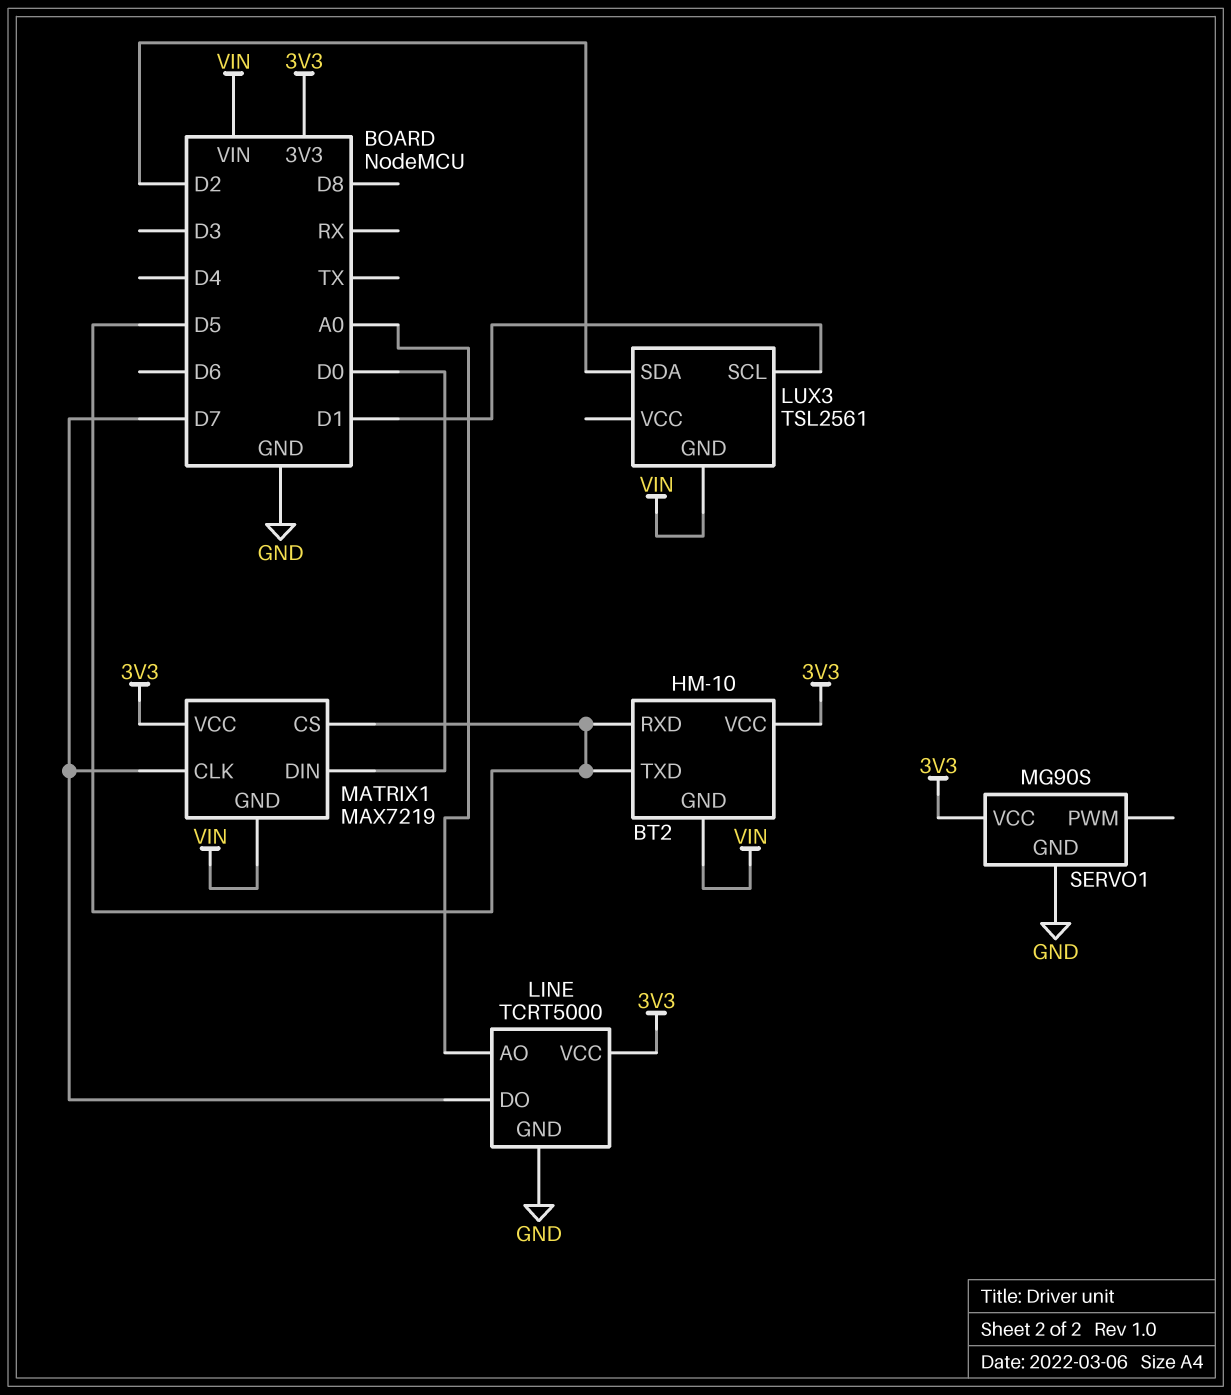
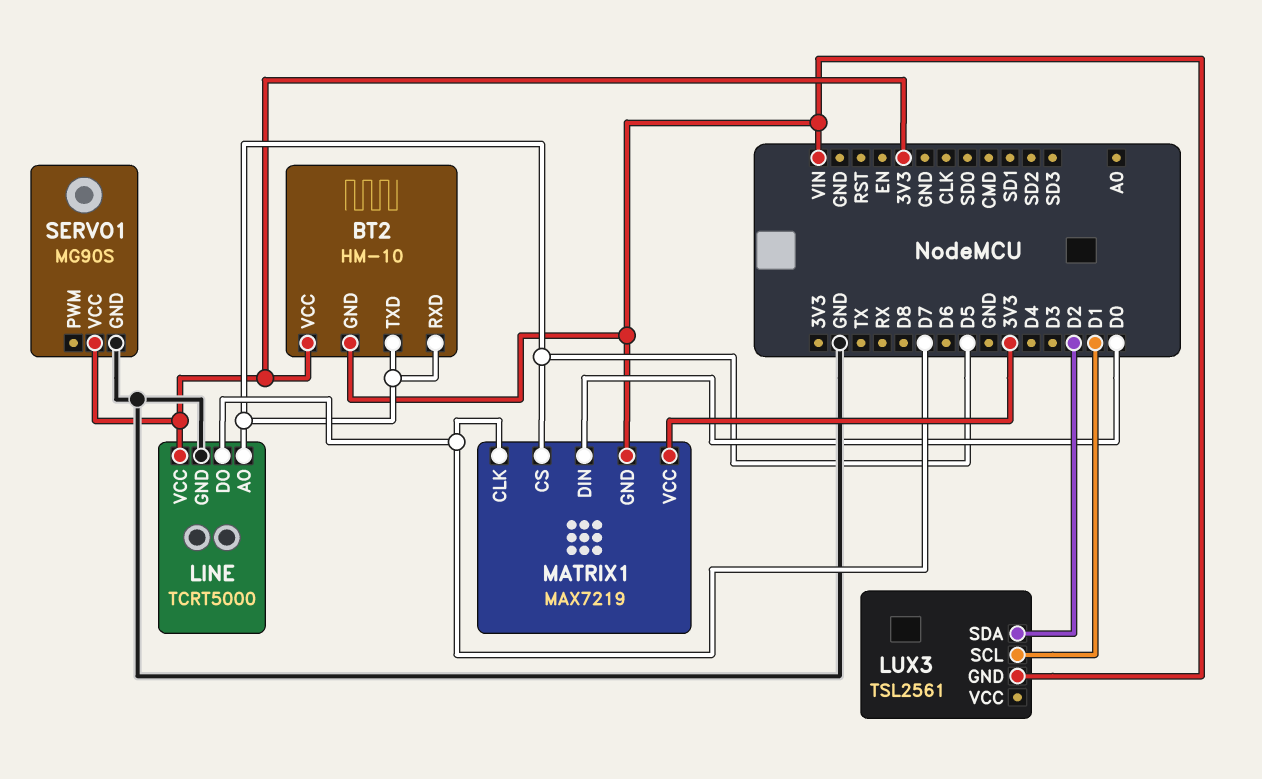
LINE pin AO: A0 -> D5

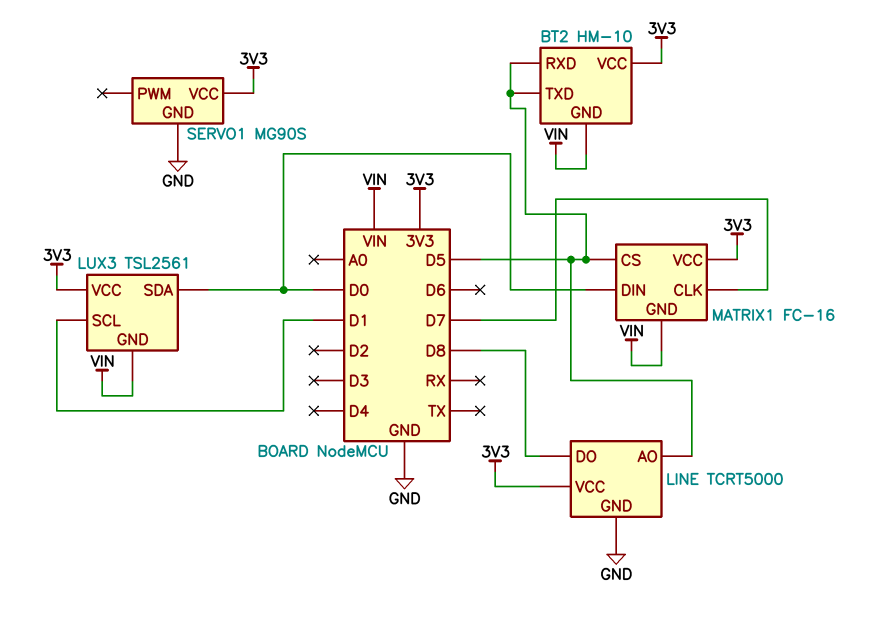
LINE pin DO: D7 -> D8
LUX3 pin SDA: D2 -> D0
LUX3 pin VCC: none -> 3V3
MATRIX1: MAX7219 -> FC-16

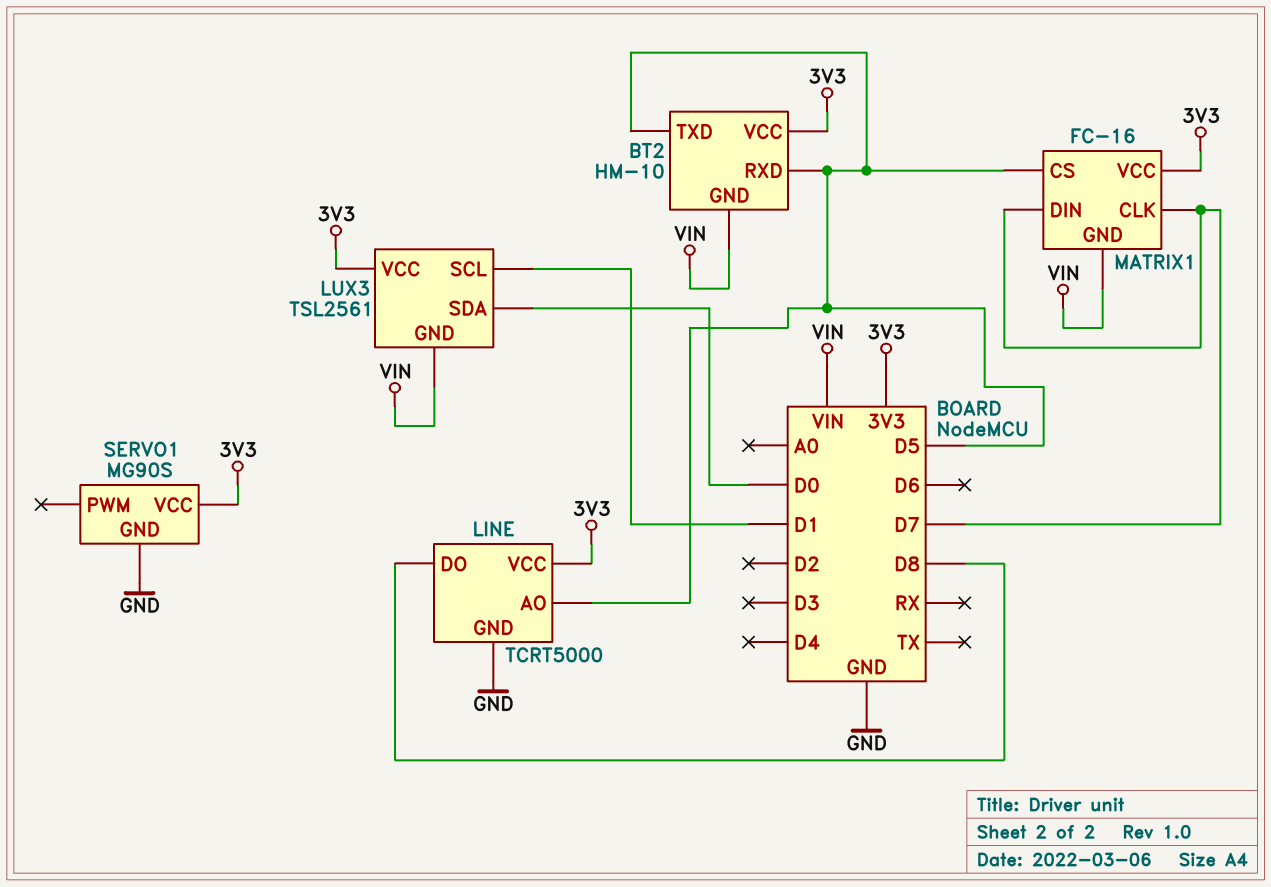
MATRIX1 pin DIN: D0 -> D7

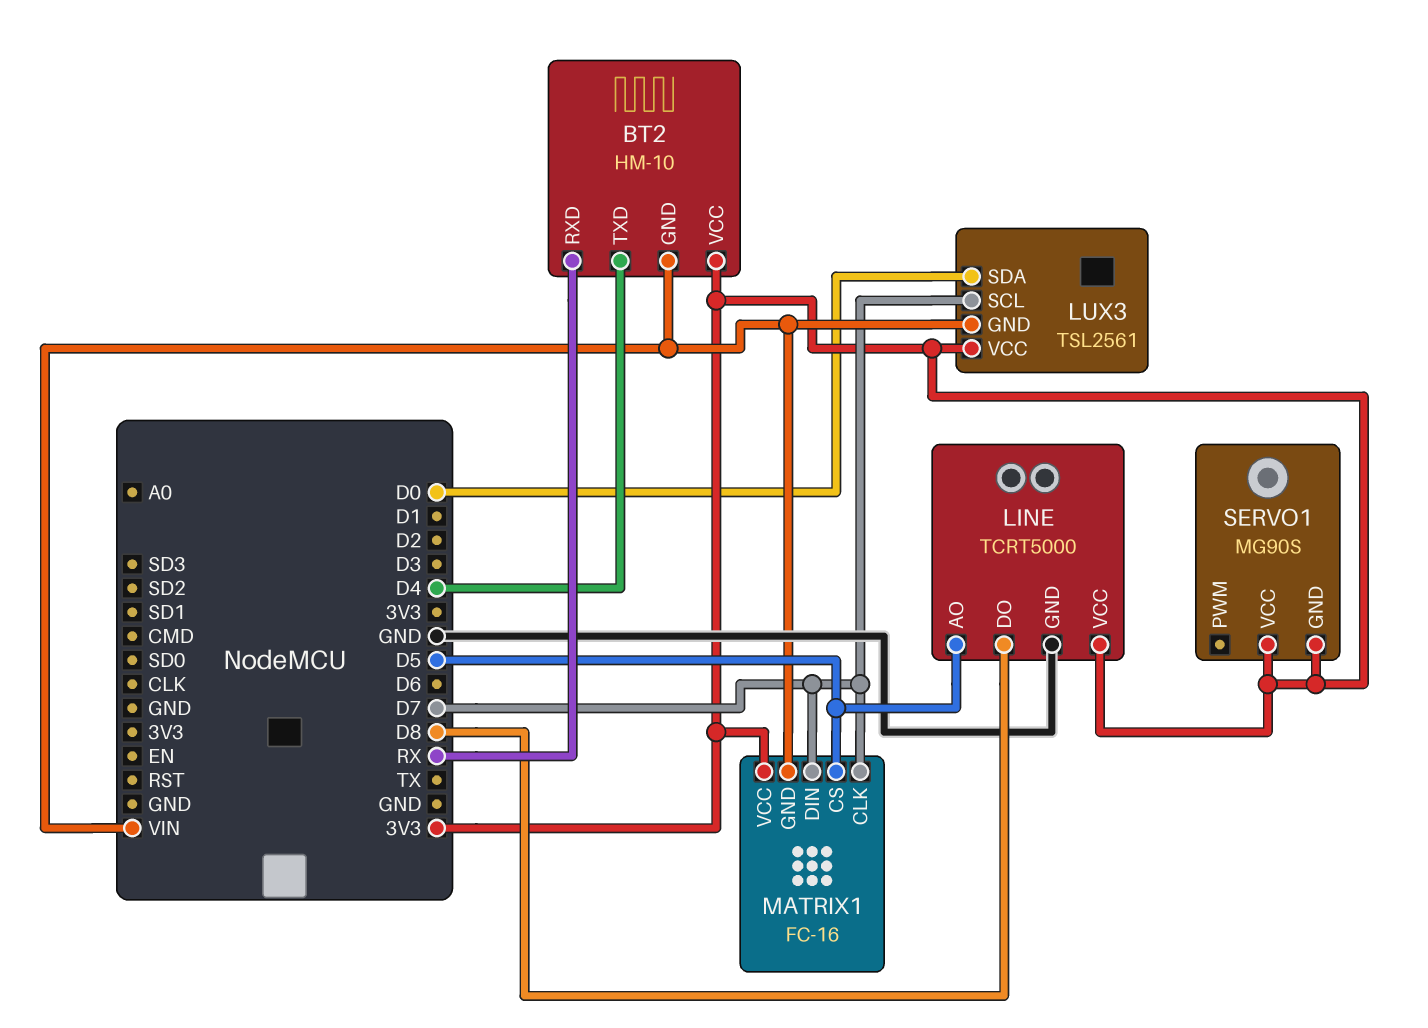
BT2 pin RXD: D5 -> RX
BT2 pin TXD: D5 -> D4
LUX3 pin SCL: D1 -> D7
SERVO1 pin GND: GND -> 3V3

